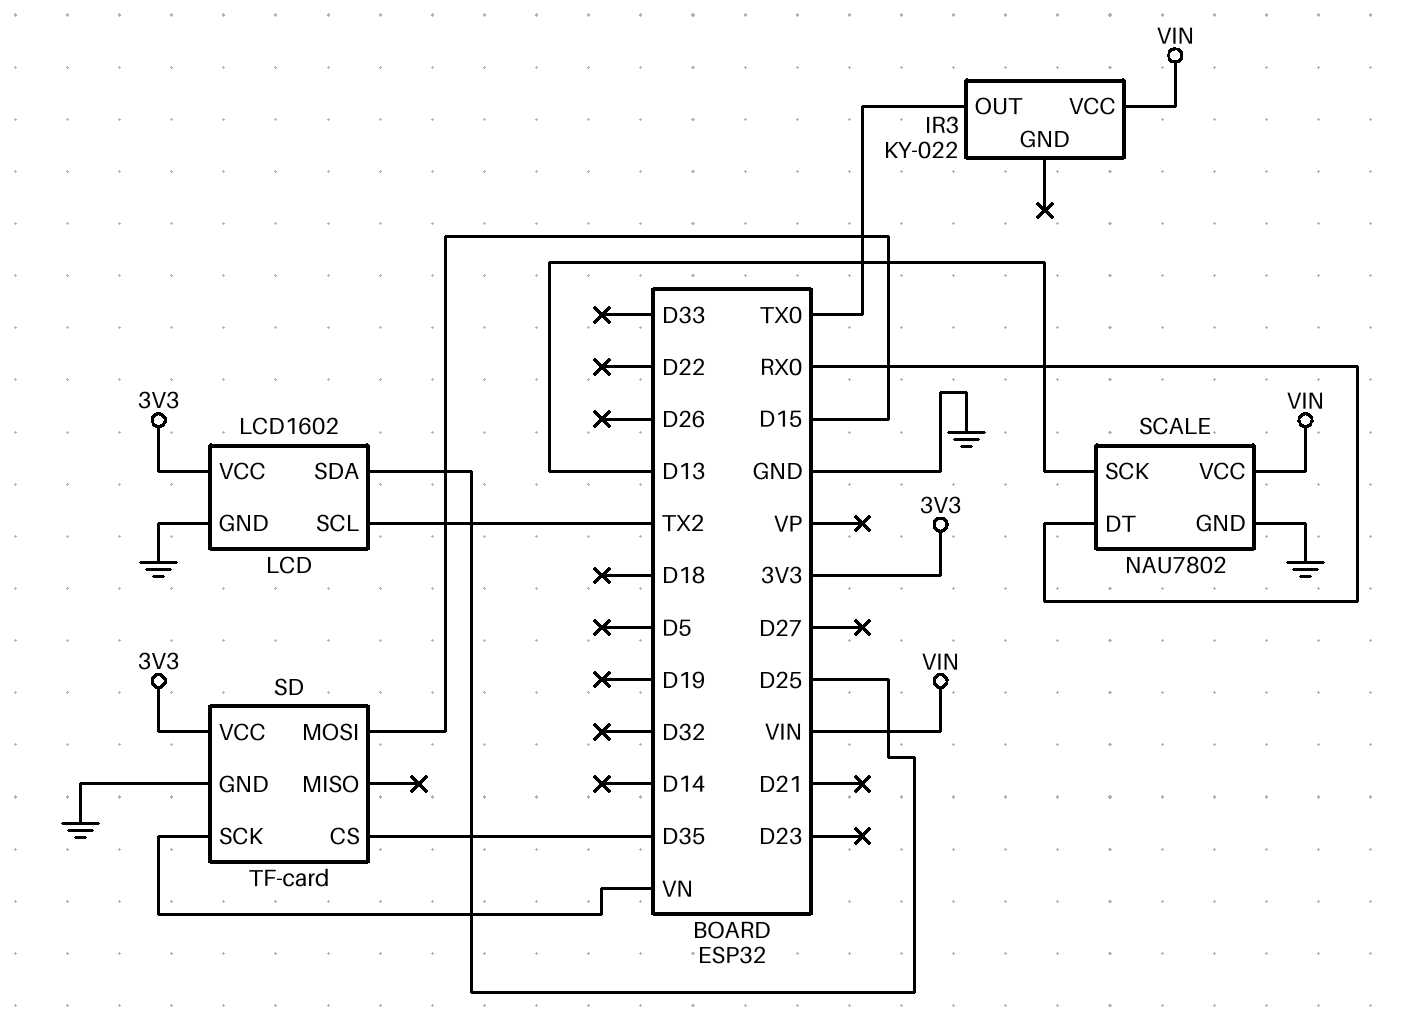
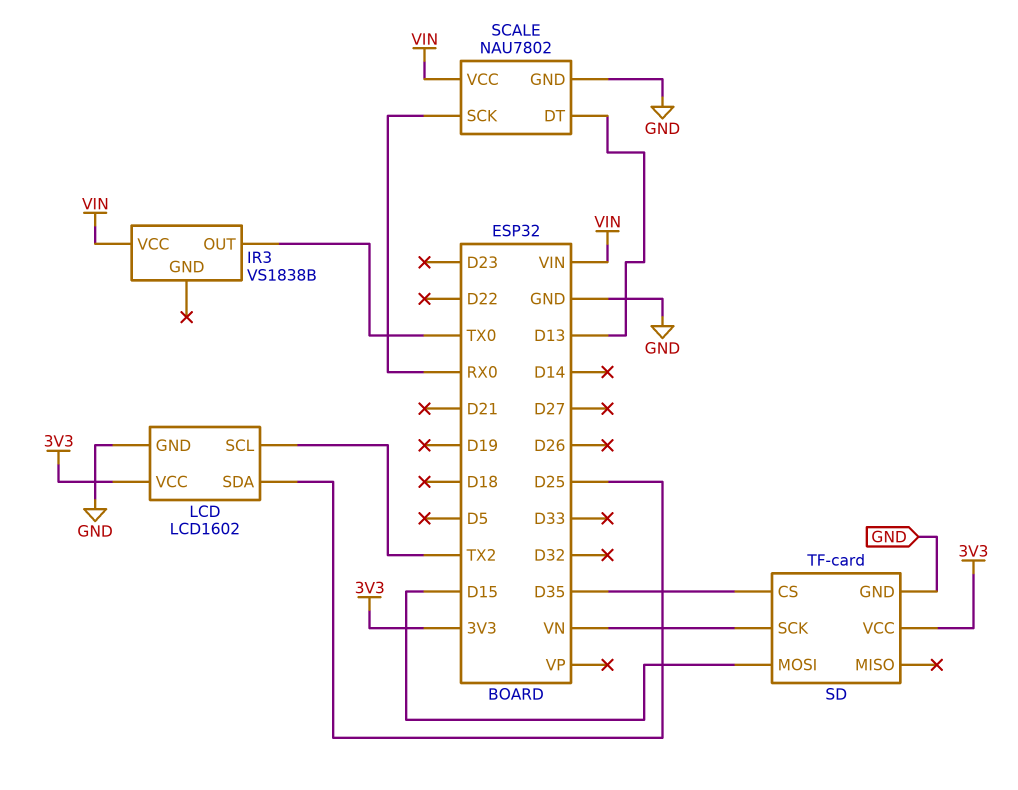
IR3: KY-022 -> VS1838B
SCALE pin DT: RX0 -> D13
SCALE pin SCK: D13 -> RX0

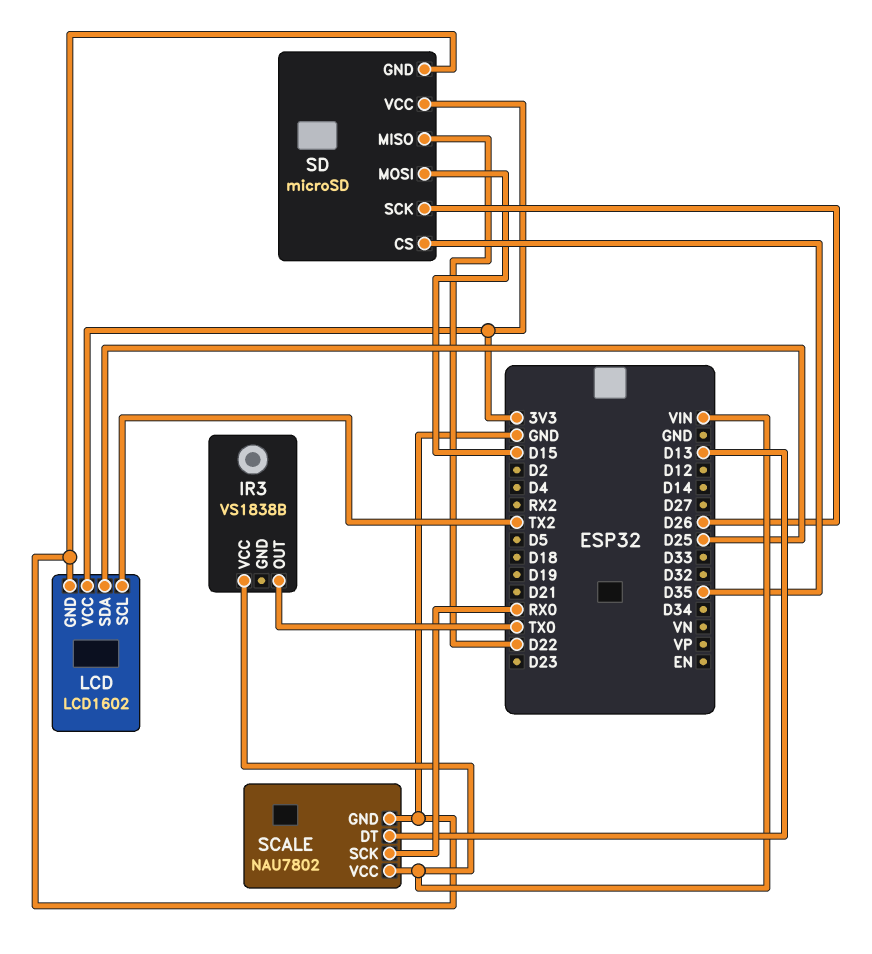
SD: TF-card -> microSD
SD pin MISO: none -> D22
SD pin SCK: VN -> D26

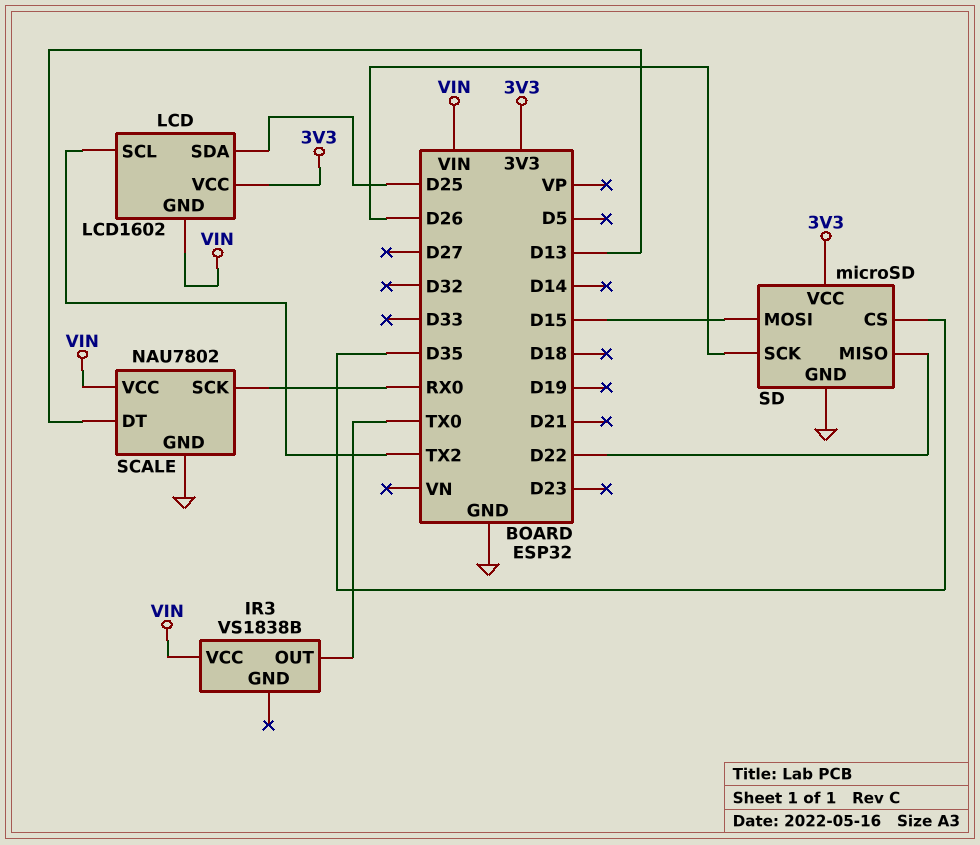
LCD pin GND: GND -> VIN

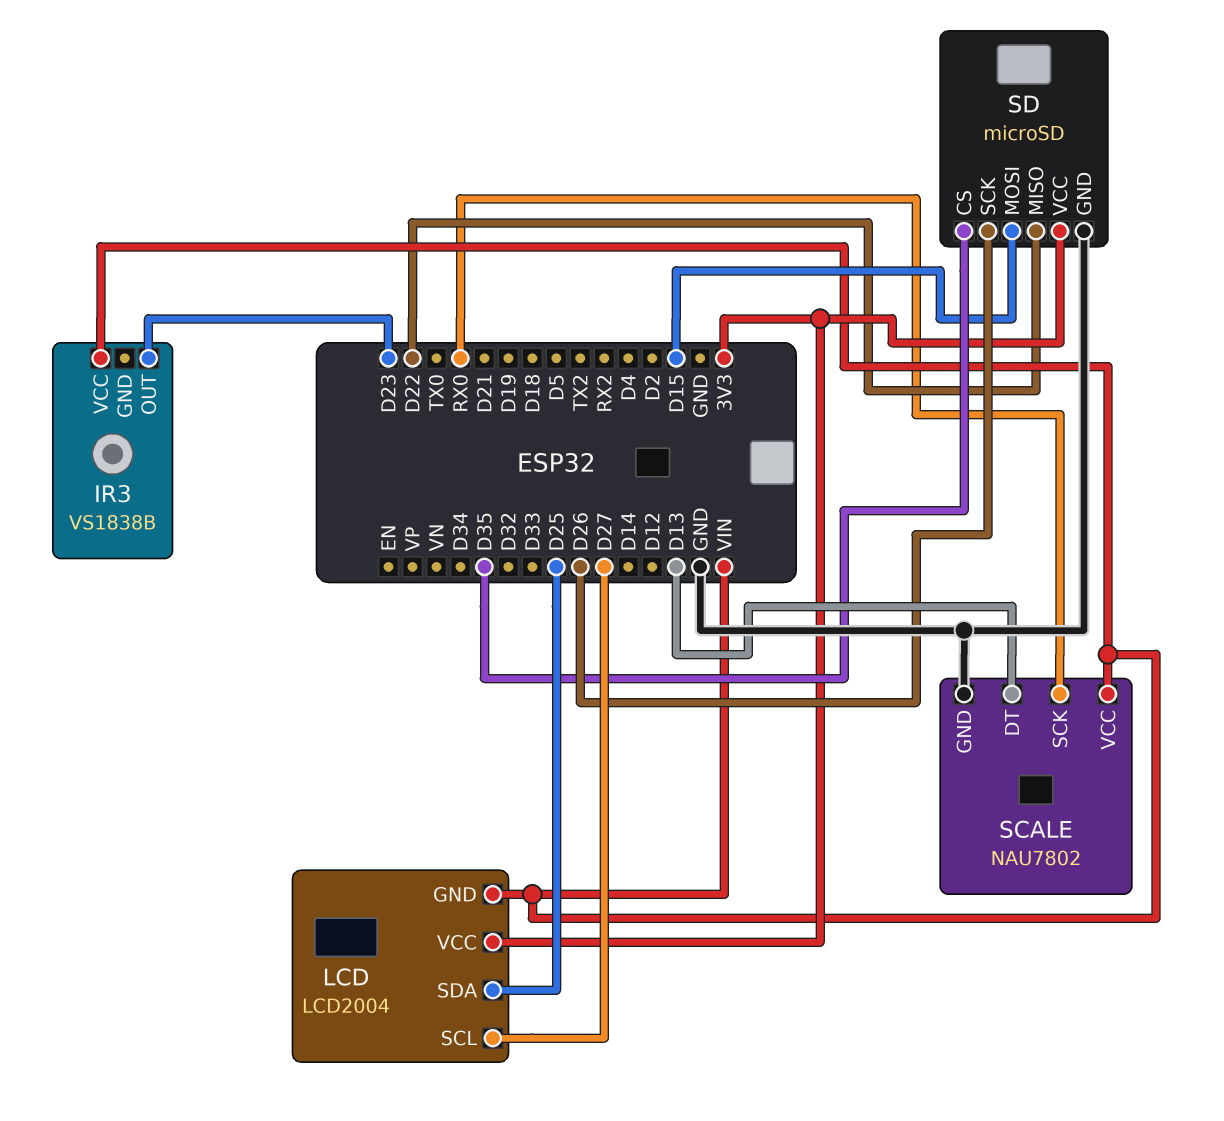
IR3 pin OUT: TX0 -> D23
LCD: LCD1602 -> LCD2004
LCD pin SCL: TX2 -> D27

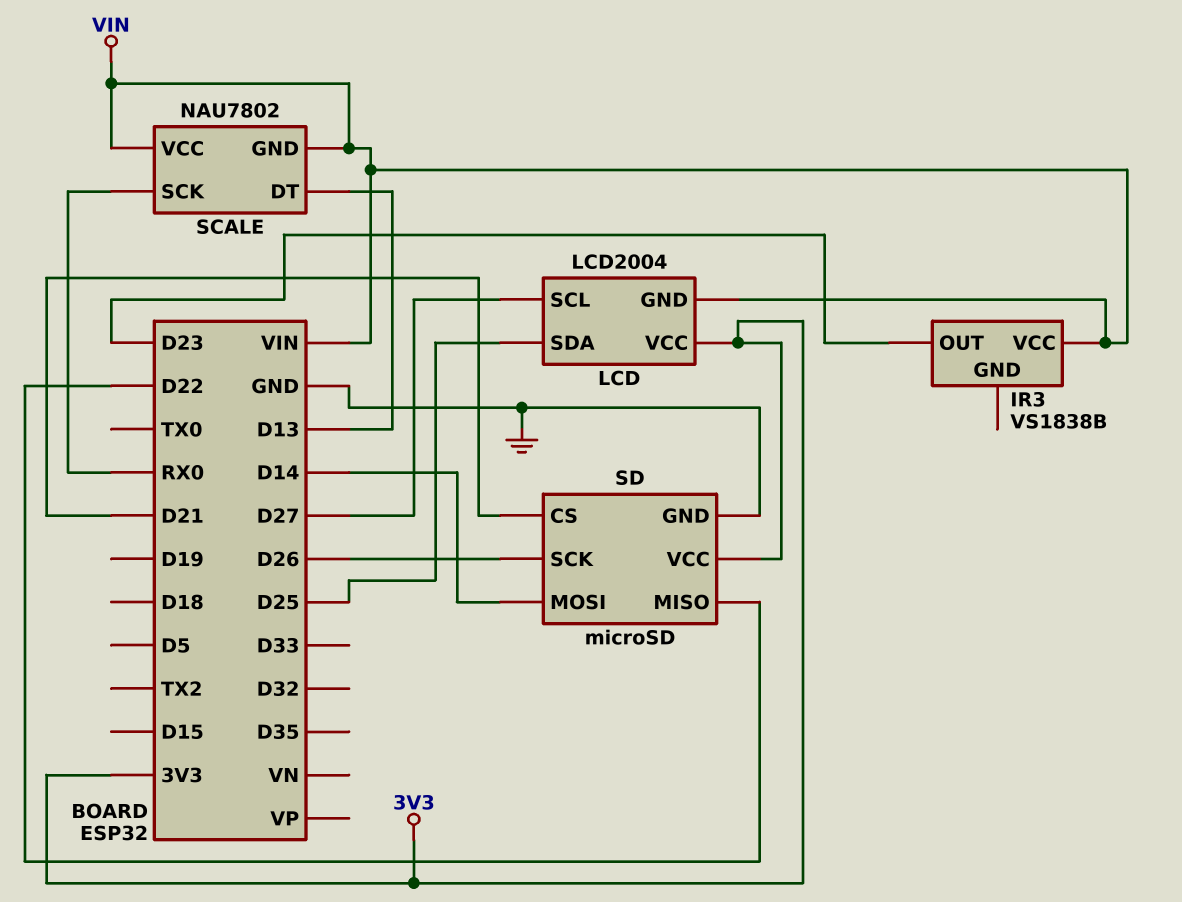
SCALE pin GND: GND -> VIN
SD pin CS: D35 -> D21
SD pin MOSI: D15 -> D14

